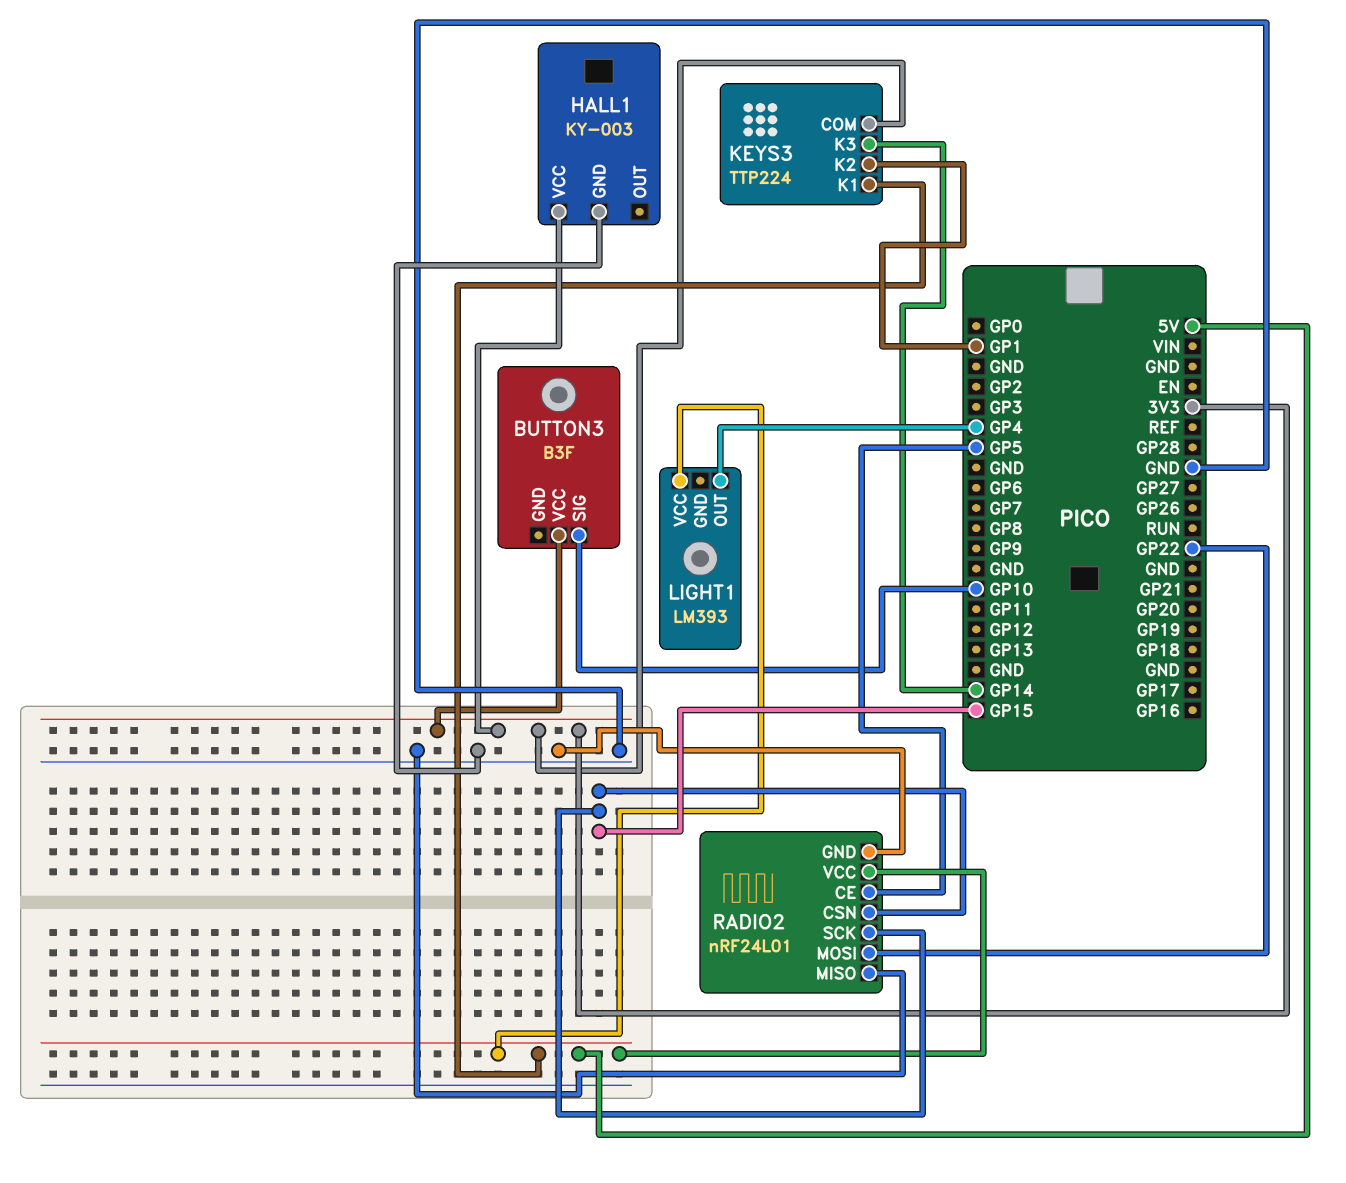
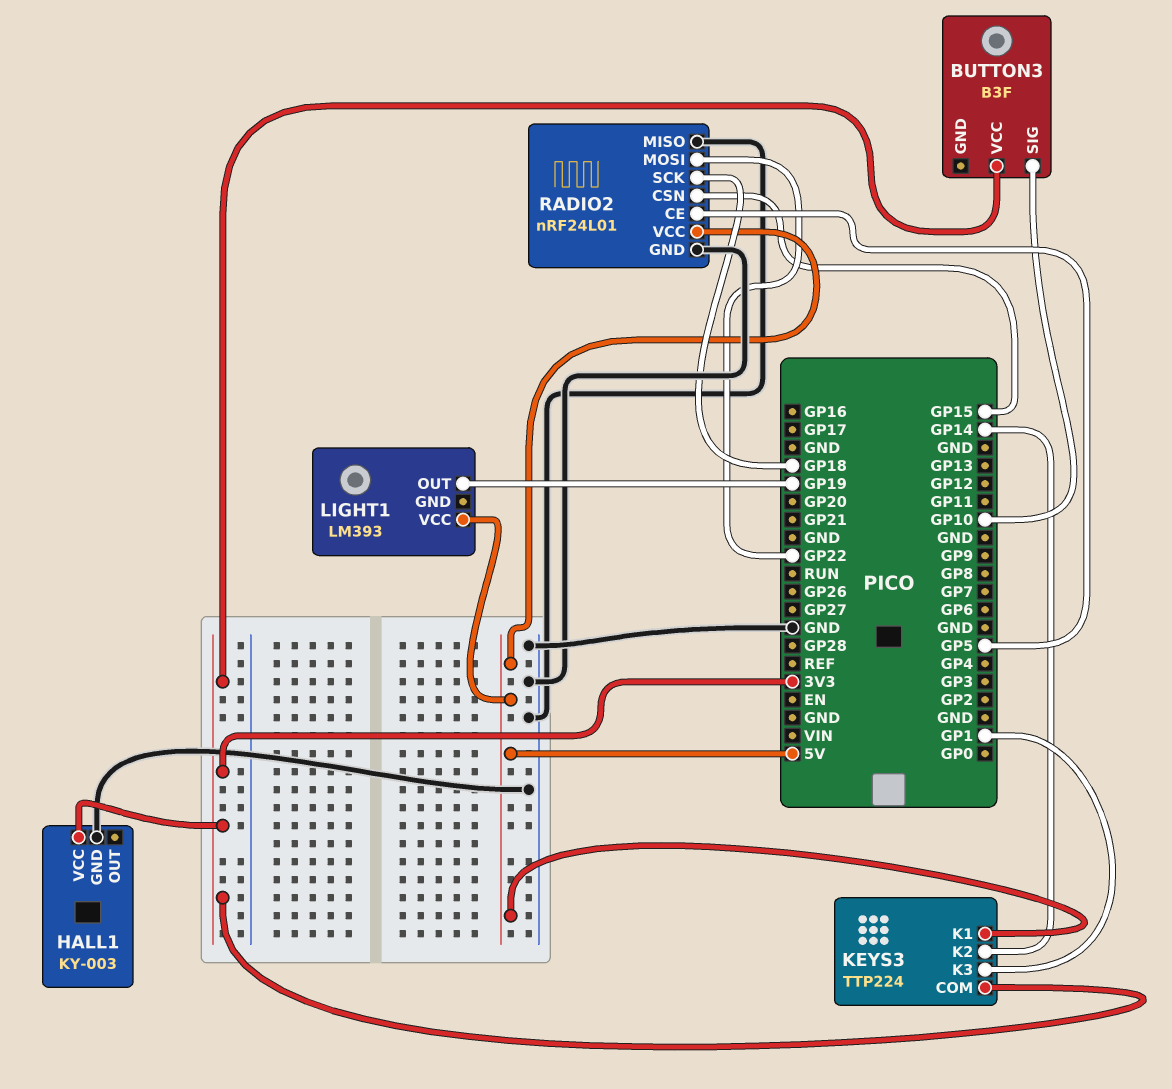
KEYS3 pin K2: GP1 -> GP14
KEYS3 pin K3: GP14 -> GP1
LIGHT1 pin OUT: GP4 -> GP19
RADIO2 pin SCK: GP15 -> GP18

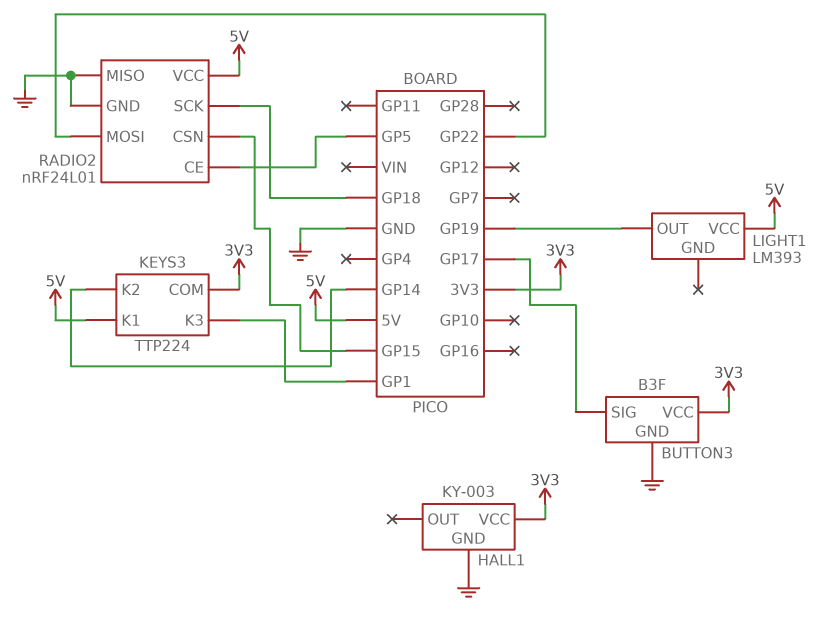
BUTTON3 pin GND: none -> GND
BUTTON3 pin SIG: GP10 -> GP17

